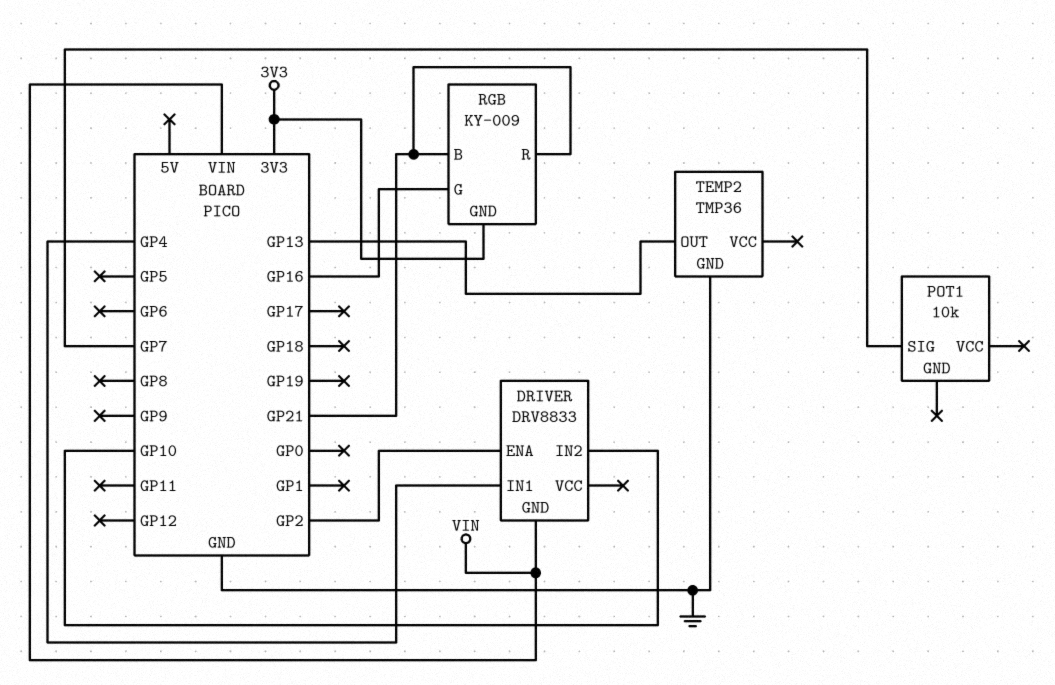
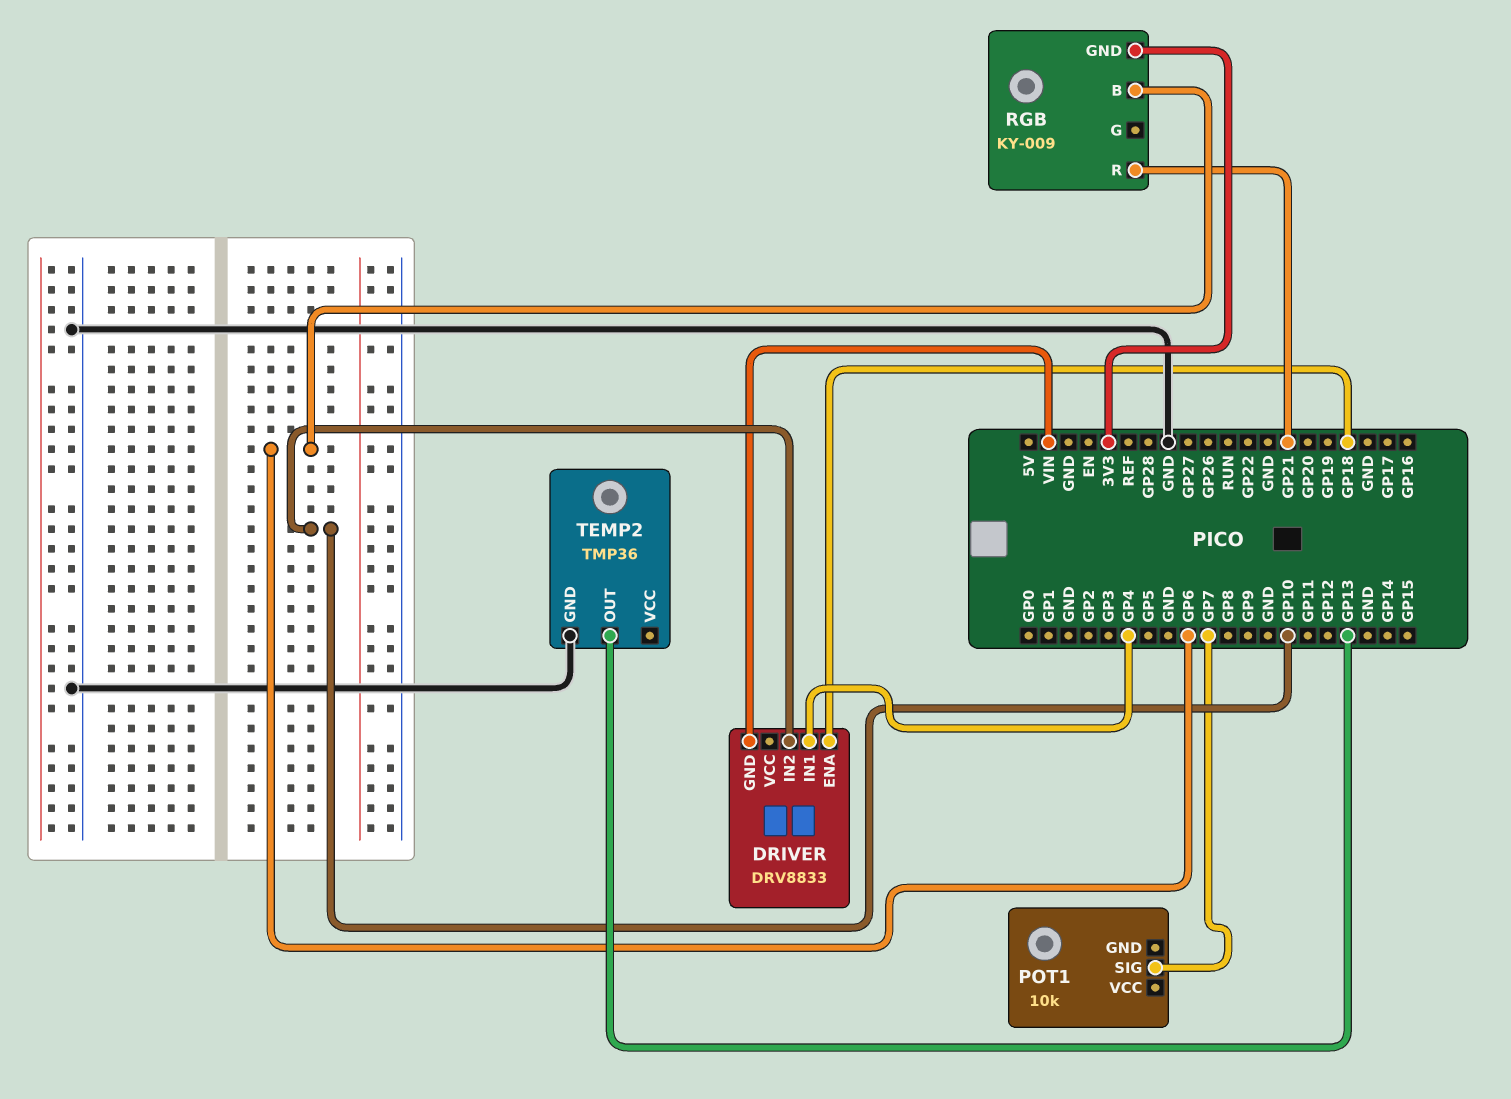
DRIVER pin ENA: GP2 -> GP18
RGB pin B: GP21 -> GP6
RGB pin G: GP16 -> none

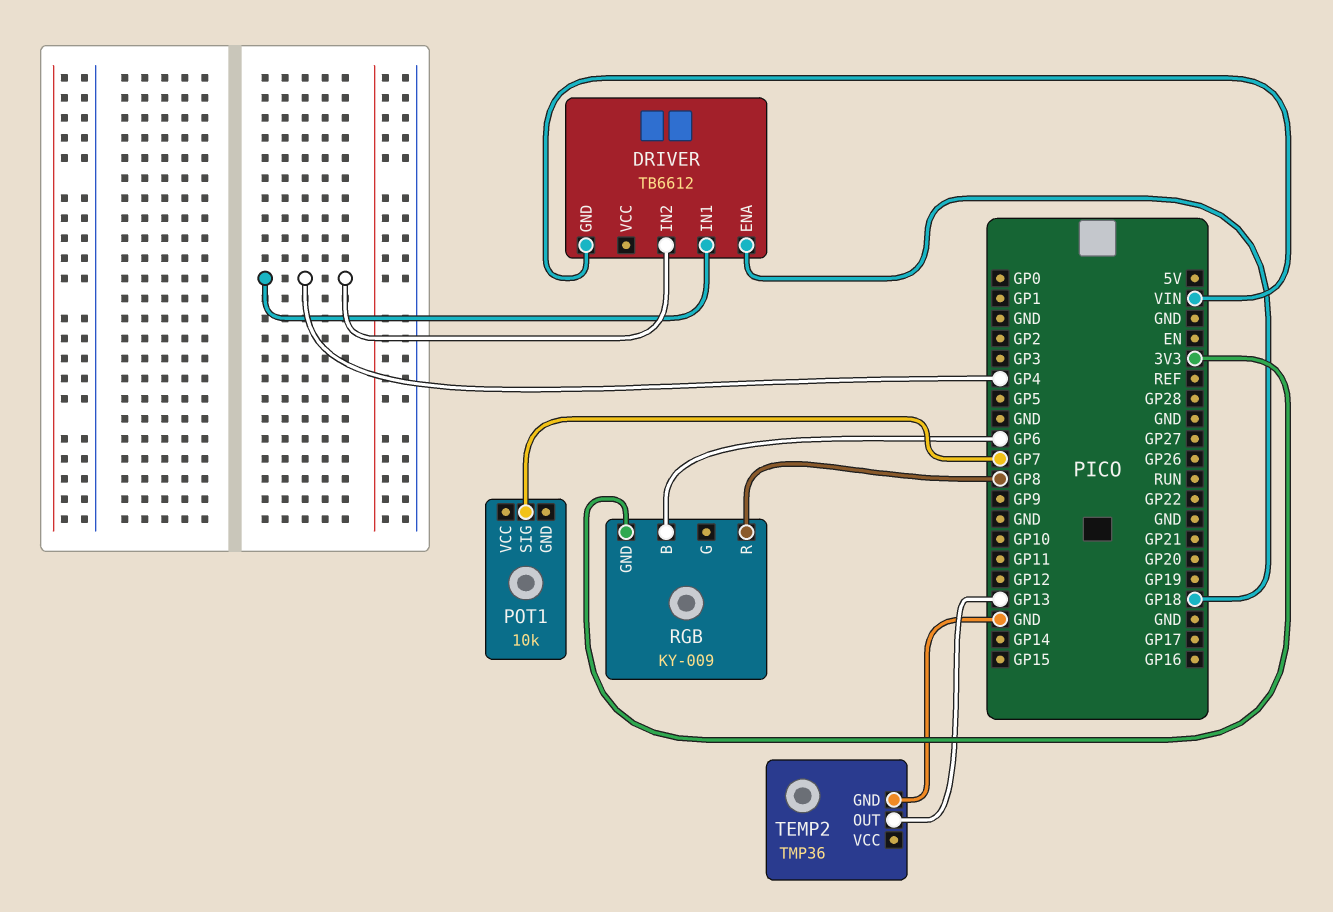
DRIVER: DRV8833 -> TB6612
DRIVER pin IN2: GP10 -> GP4
RGB pin R: GP21 -> GP8

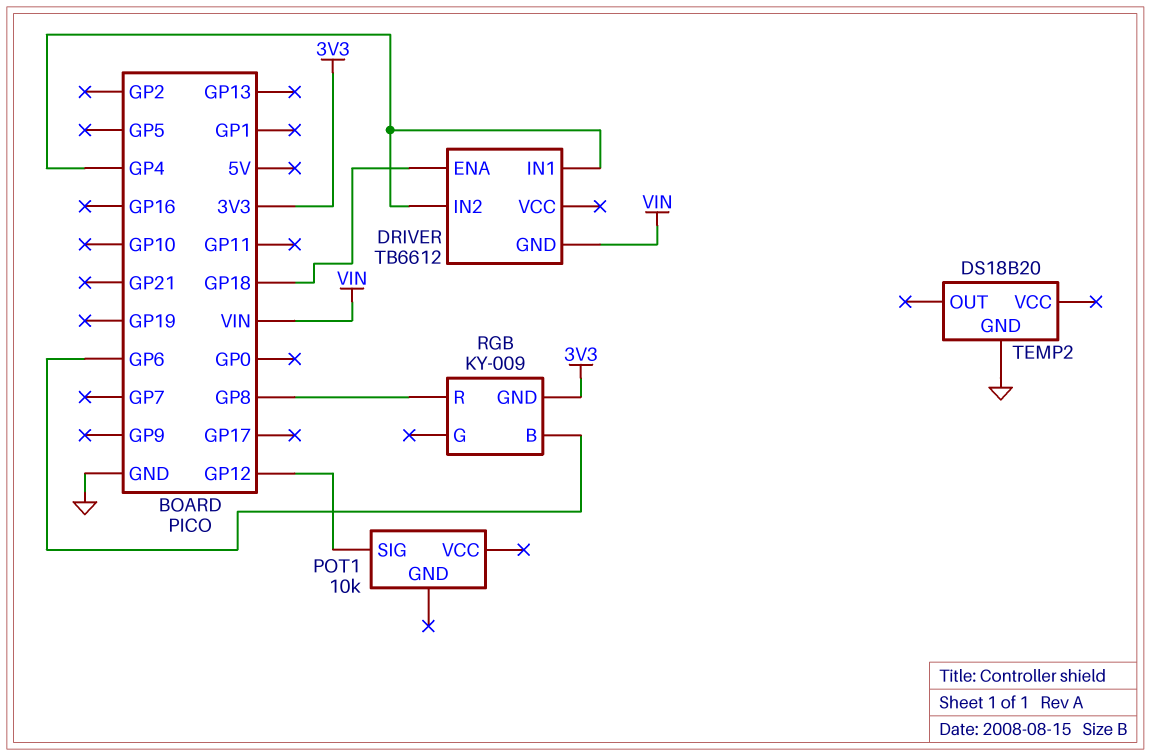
POT1 pin SIG: GP7 -> GP12
TEMP2: TMP36 -> DS18B20
TEMP2 pin OUT: GP13 -> none

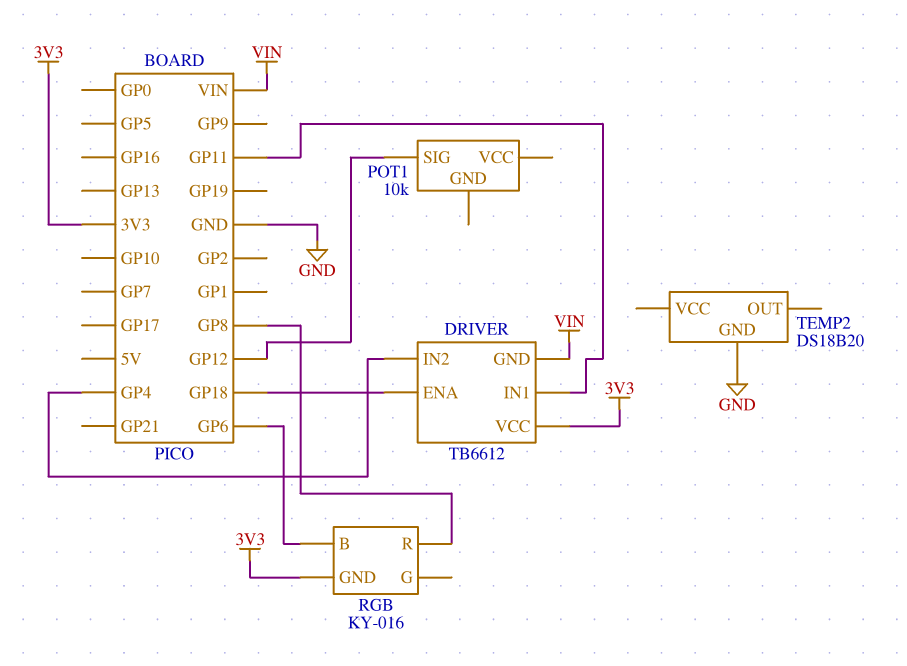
DRIVER pin IN1: GP4 -> GP11
DRIVER pin VCC: none -> 3V3
RGB: KY-009 -> KY-016

